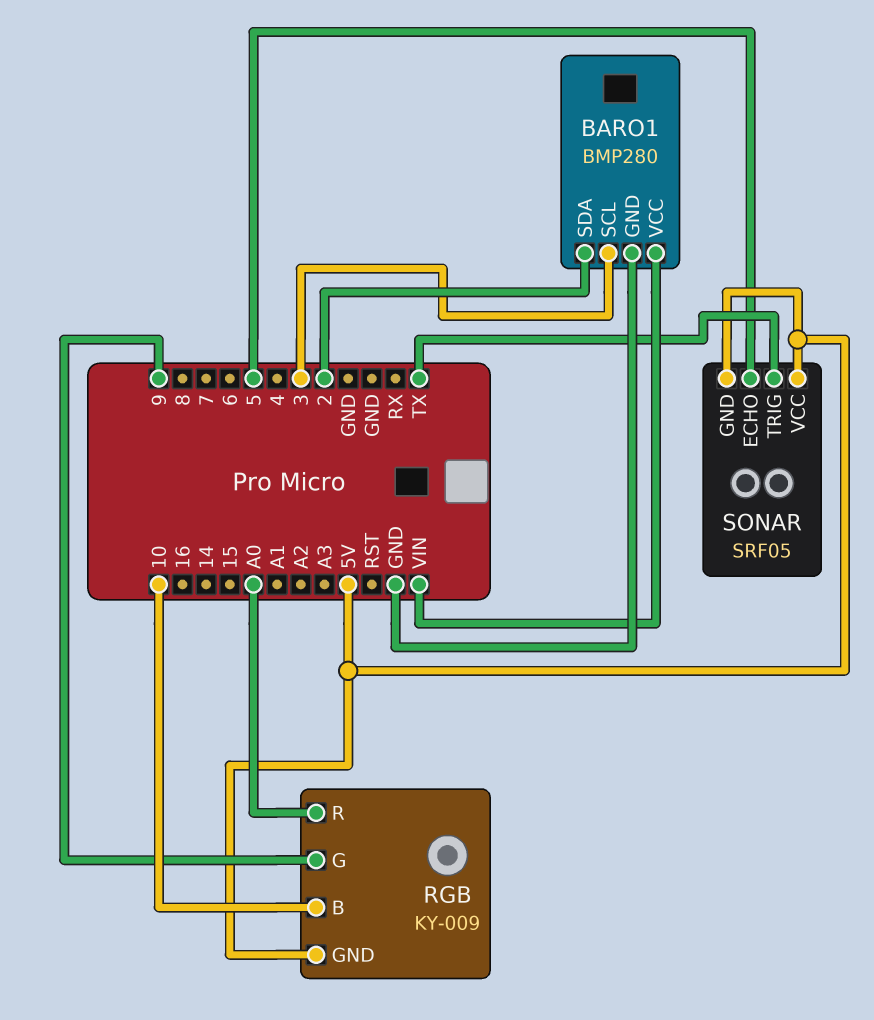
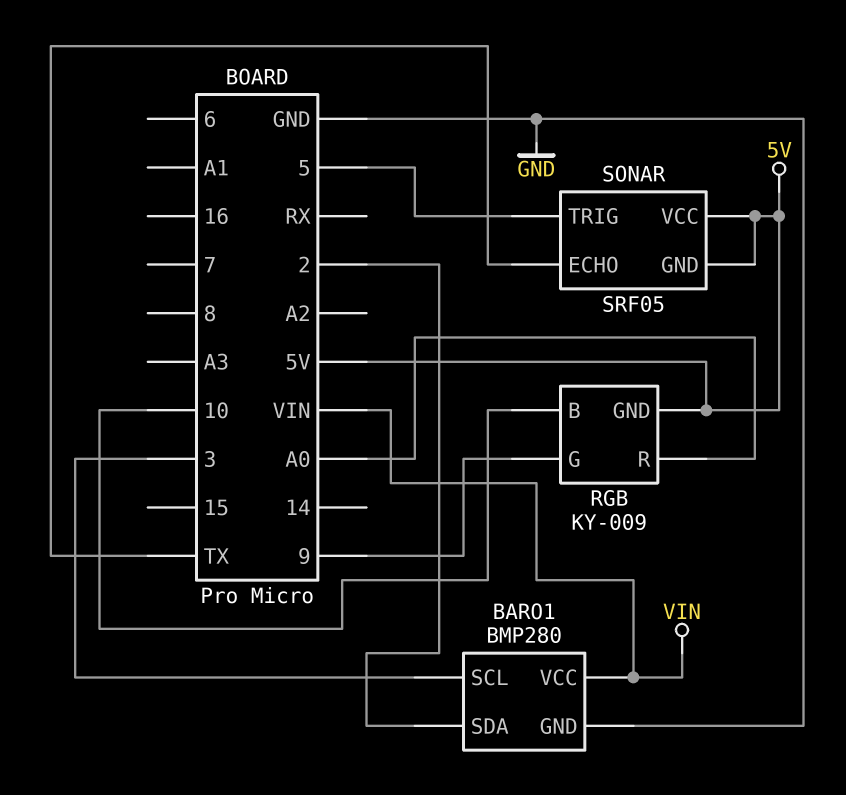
SONAR pin ECHO: 5 -> TX
SONAR pin TRIG: TX -> 5

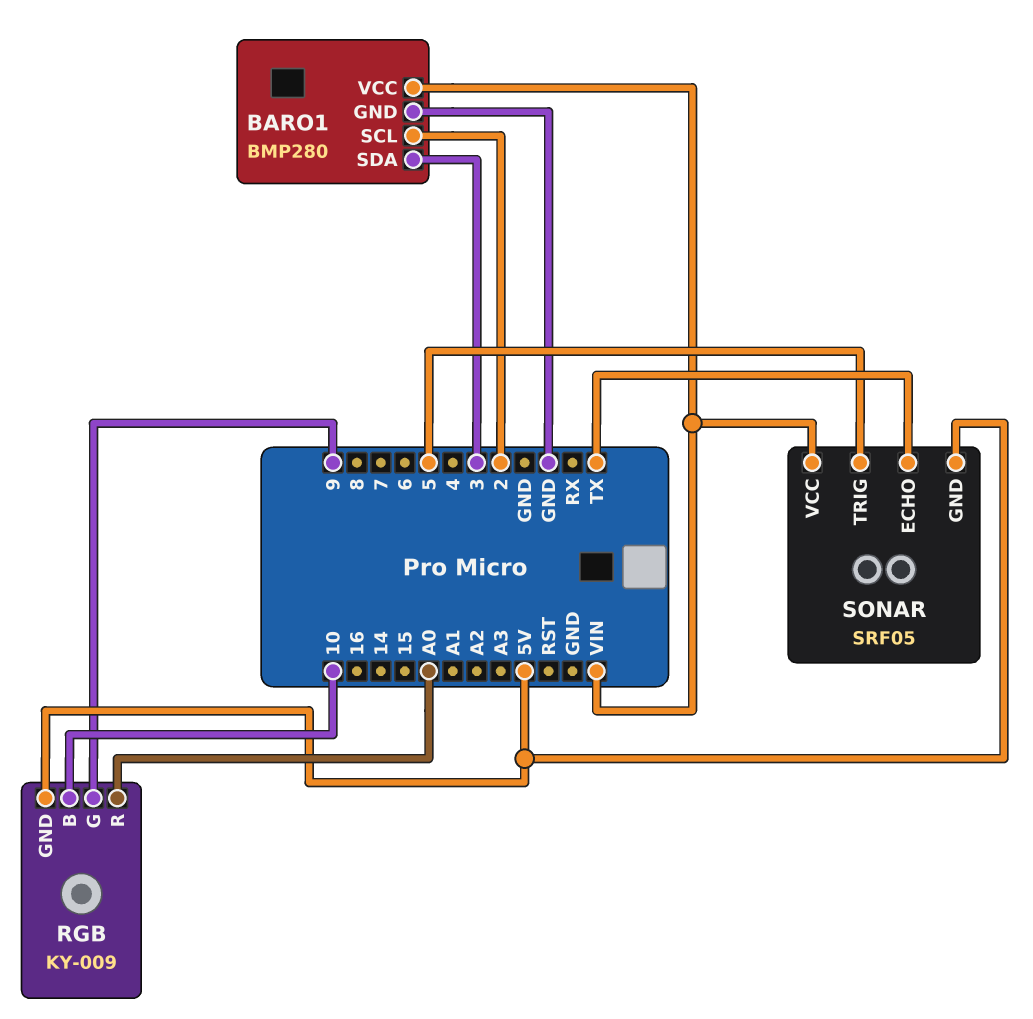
BARO1 pin SCL: 3 -> 2
BARO1 pin SDA: 2 -> 3
SONAR pin VCC: 5V -> VIN

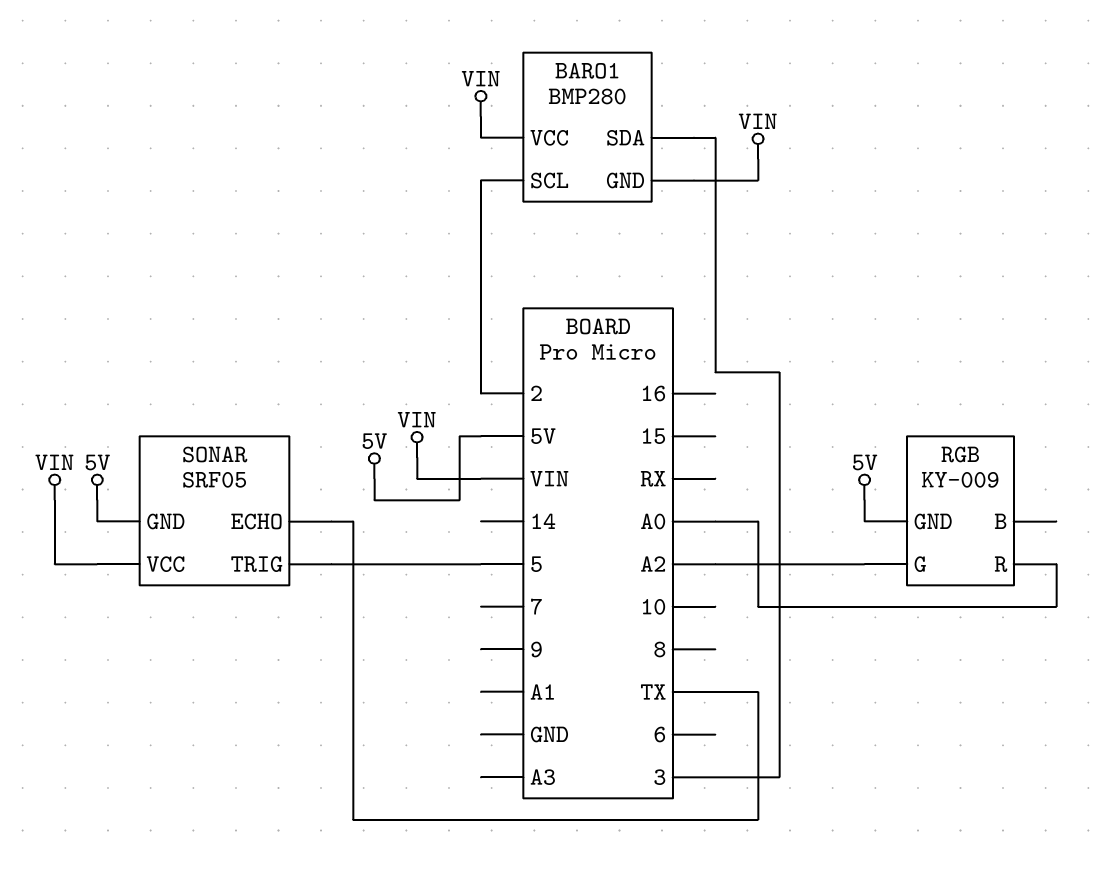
BARO1 pin GND: GND -> VIN
RGB pin B: 10 -> none
RGB pin G: 9 -> A2

